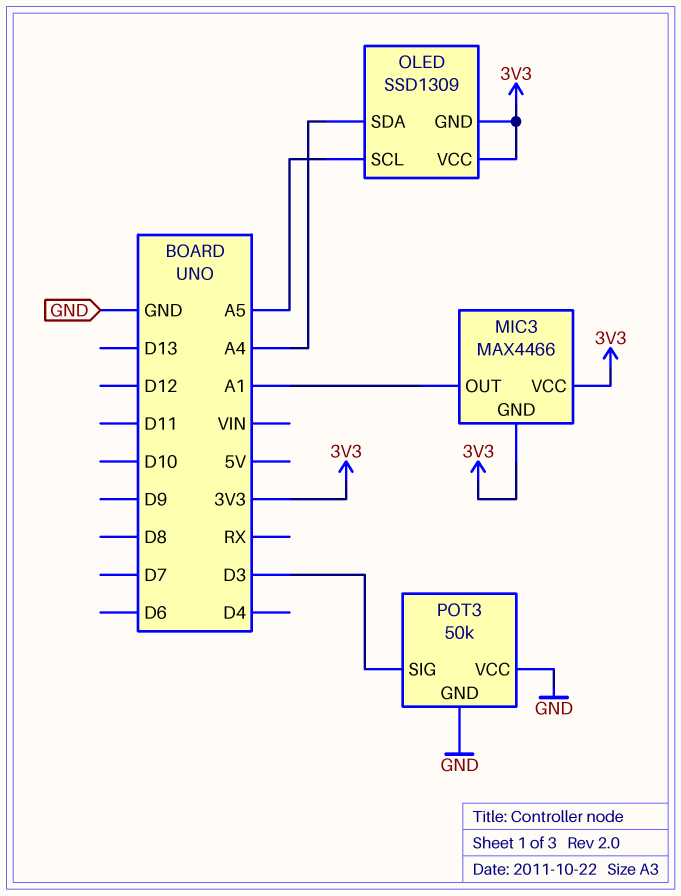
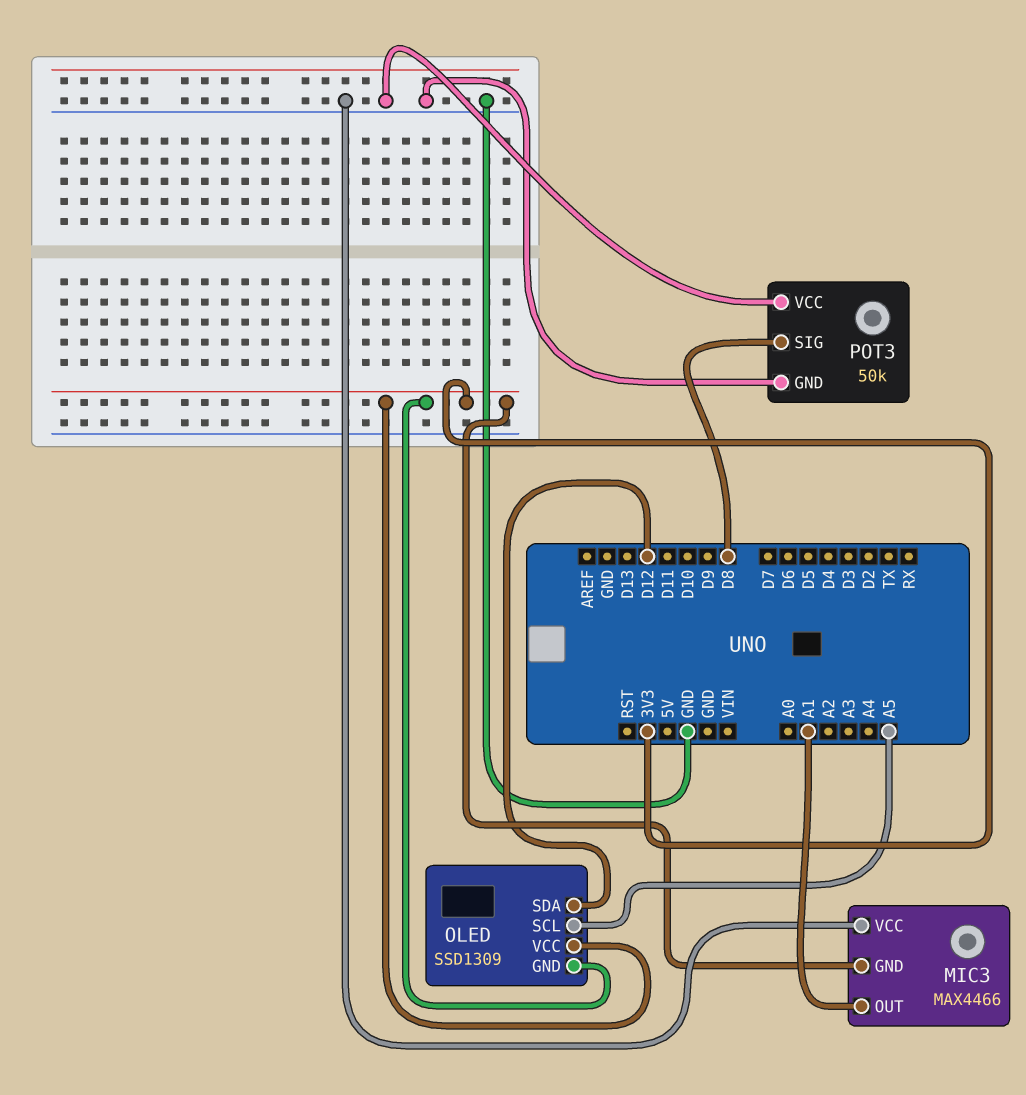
MIC3 pin VCC: 3V3 -> GND
OLED pin SDA: A4 -> D12
POT3 pin SIG: D3 -> D8

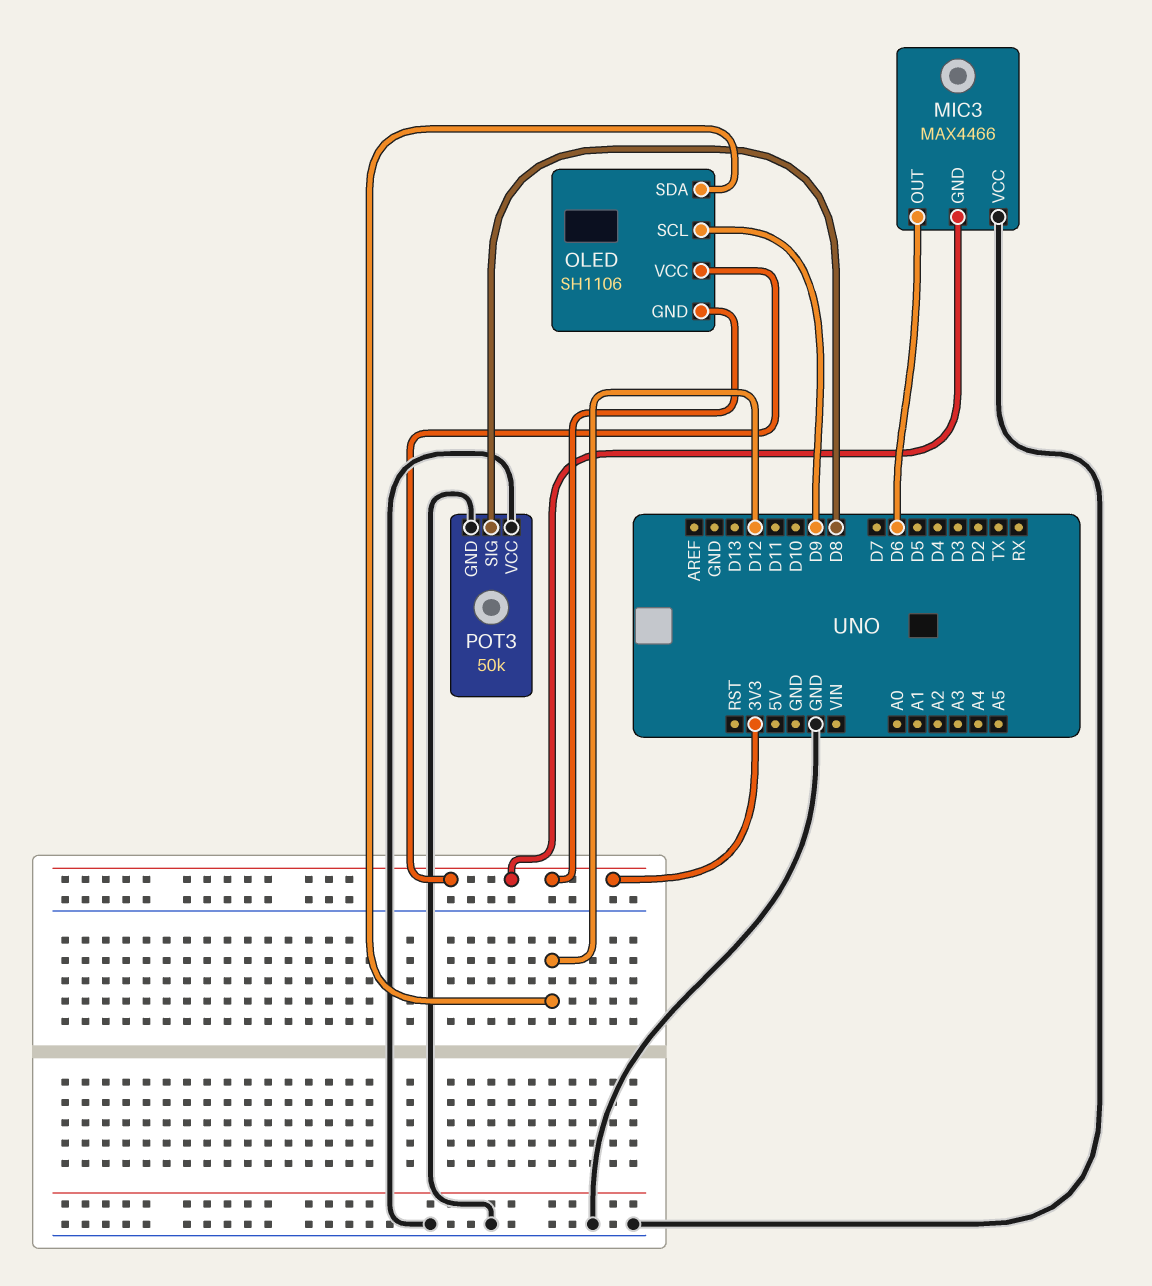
MIC3 pin OUT: A1 -> D6
OLED: SSD1309 -> SH1106
OLED pin SCL: A5 -> D9

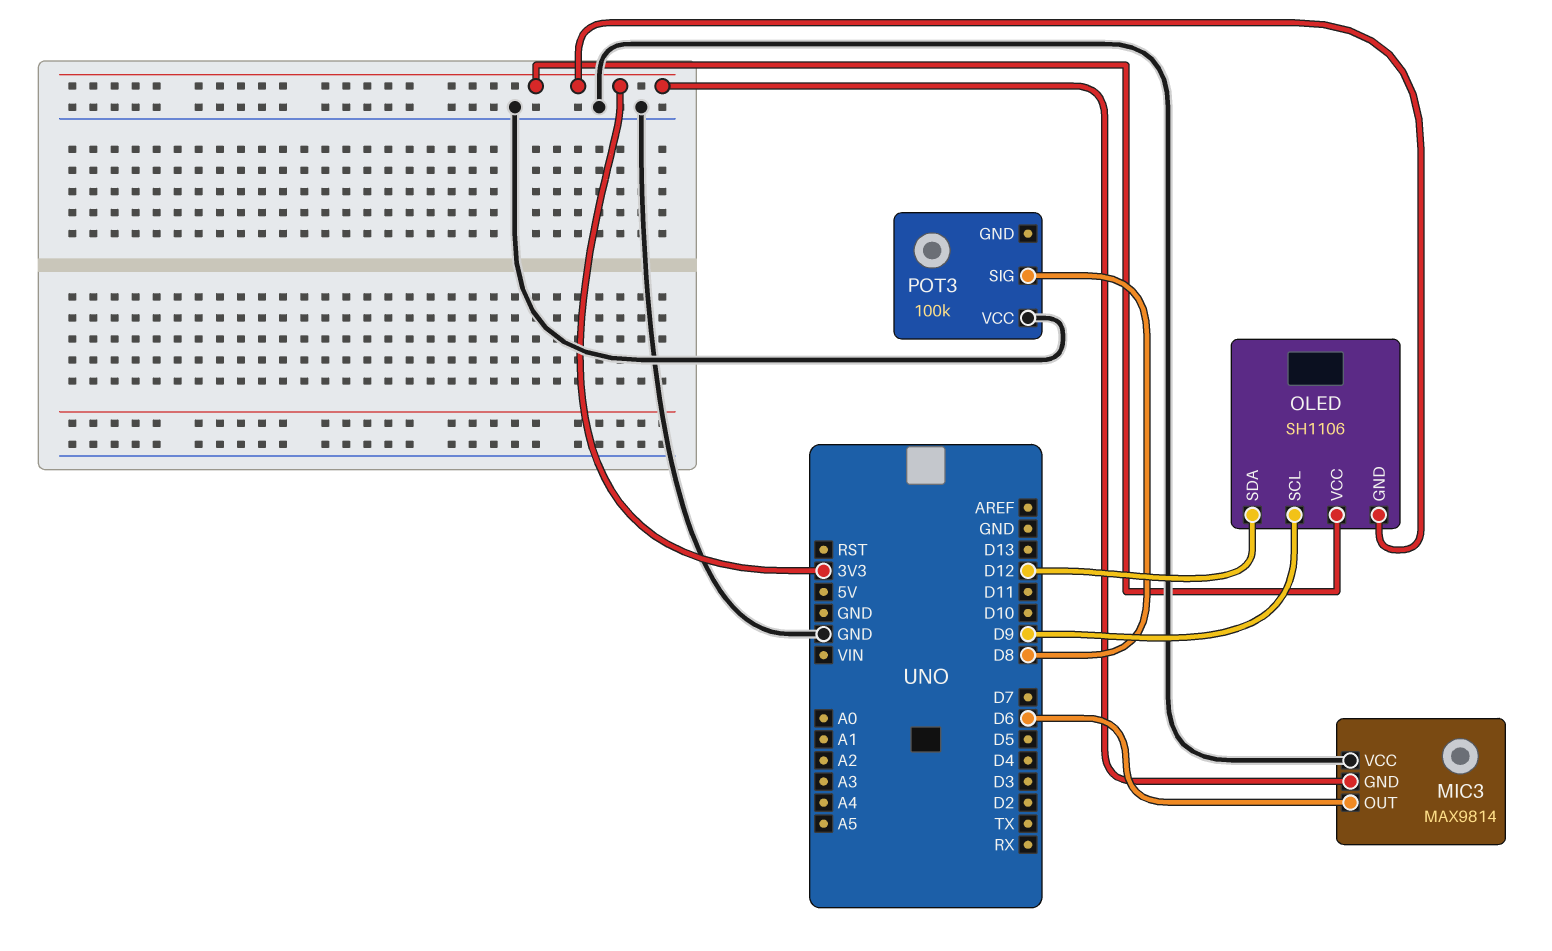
MIC3: MAX4466 -> MAX9814
POT3: 50k -> 100k
POT3 pin GND: GND -> none

